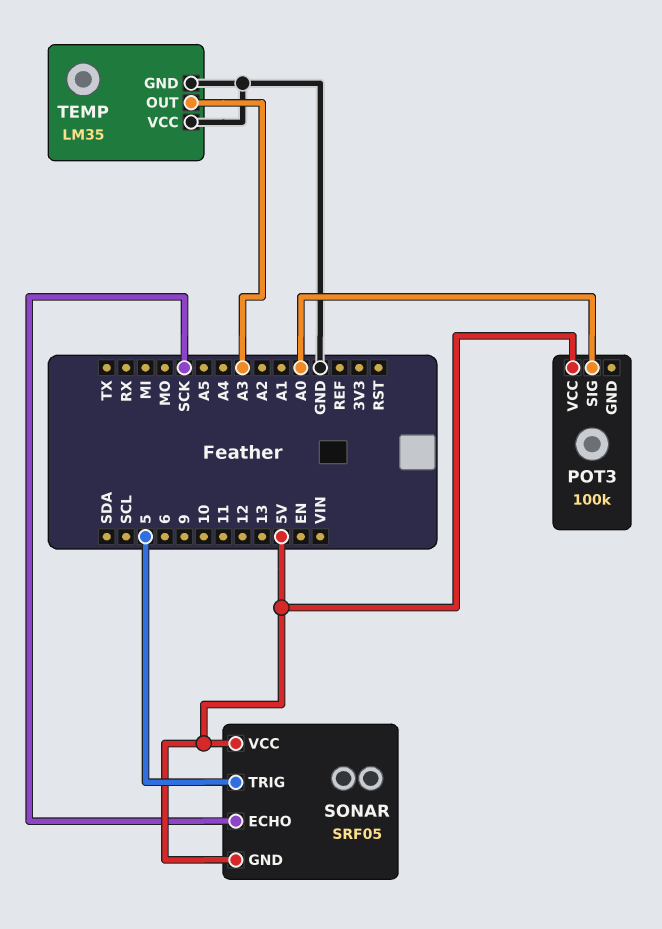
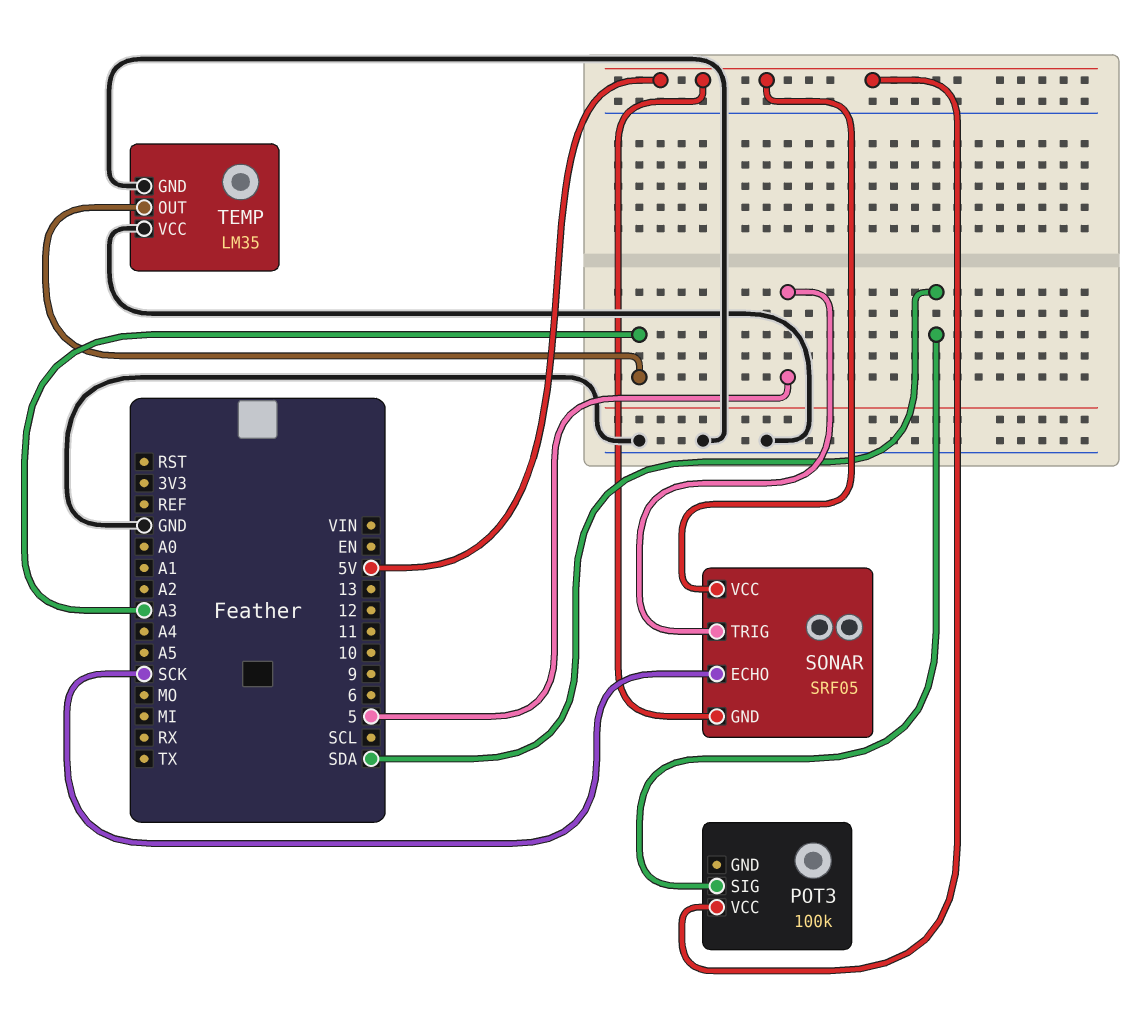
POT3 pin SIG: A0 -> SDA

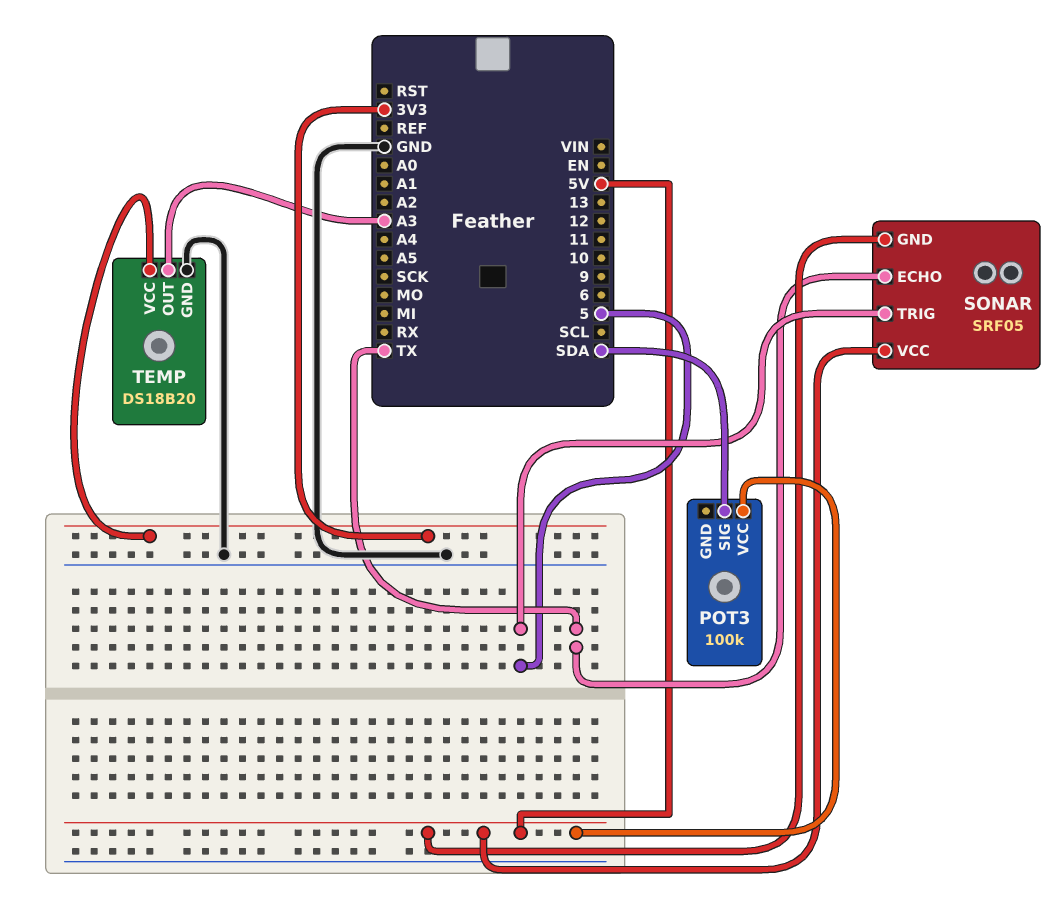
SONAR pin ECHO: SCK -> TX
TEMP: LM35 -> DS18B20
TEMP pin VCC: GND -> 3V3

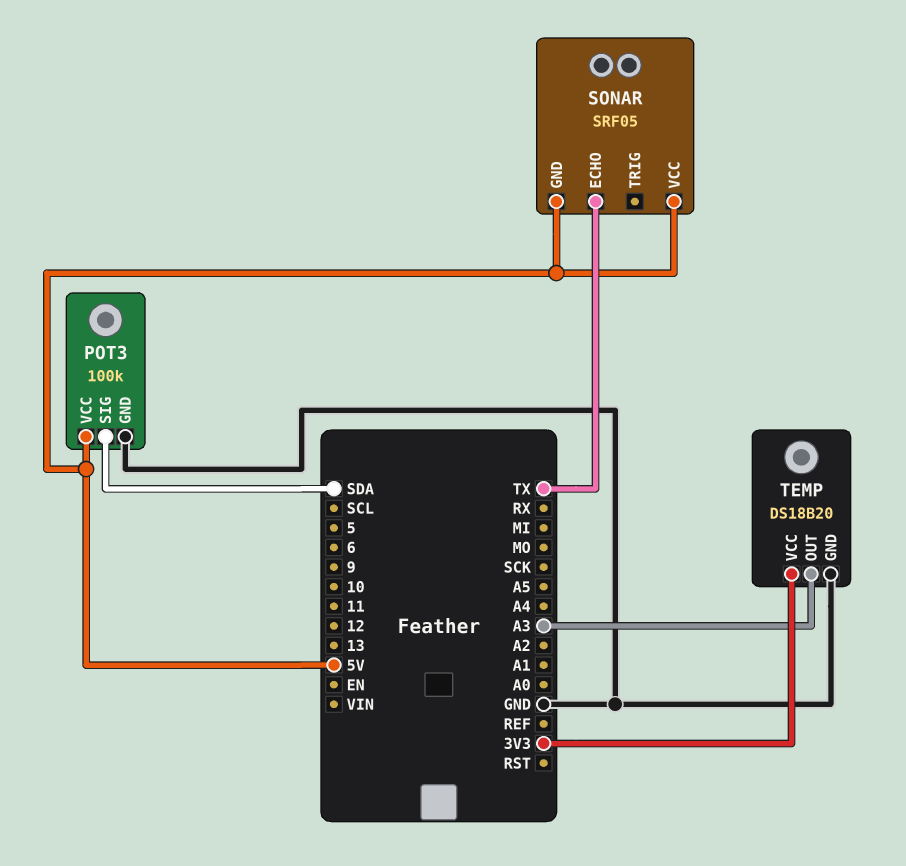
POT3 pin GND: none -> GND
SONAR pin TRIG: 5 -> none

